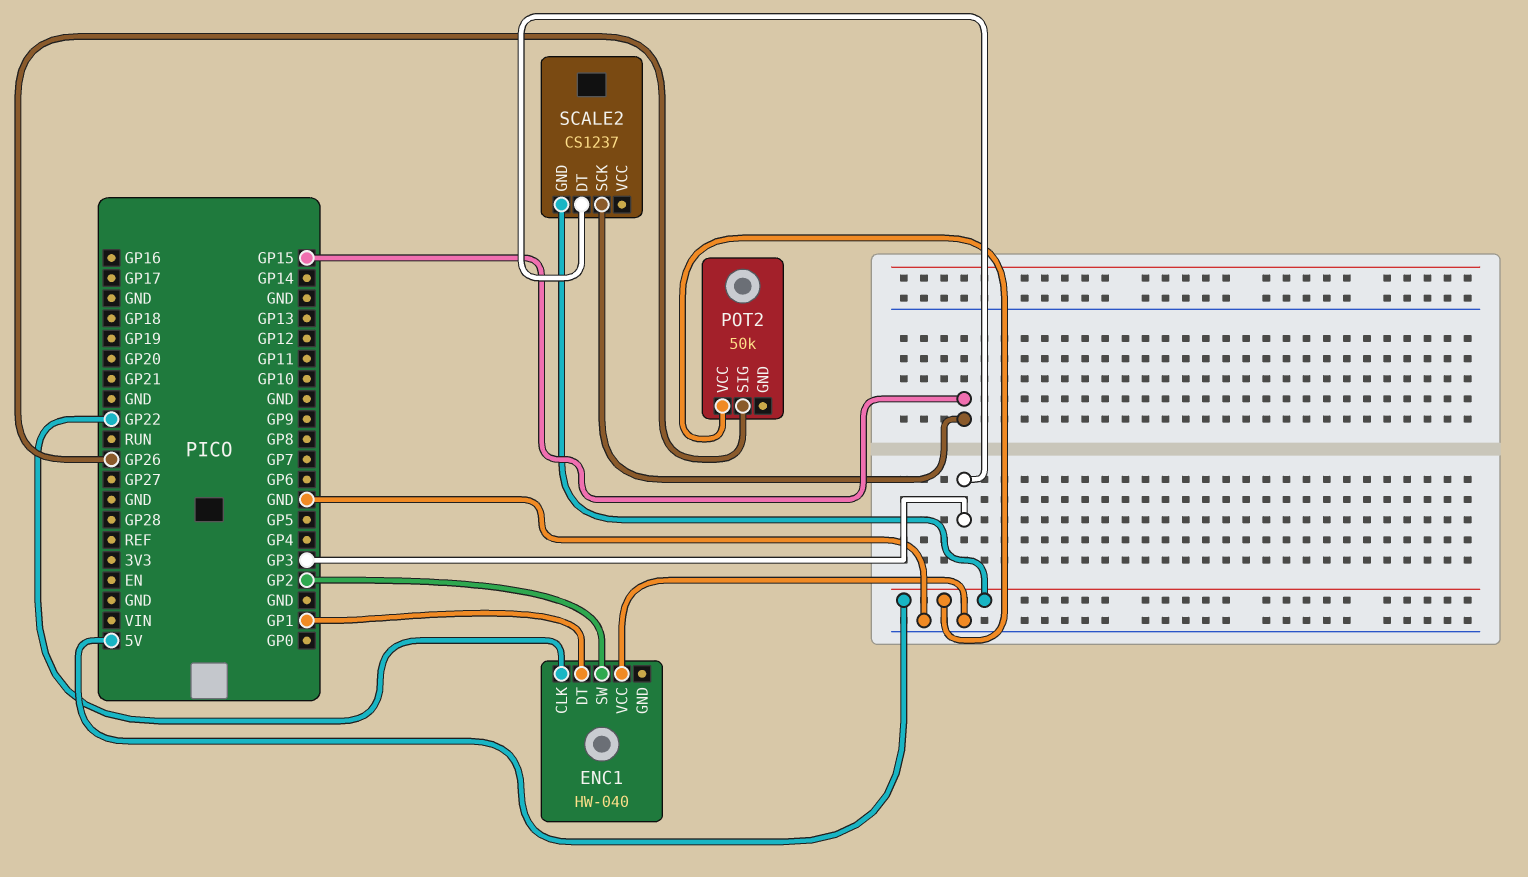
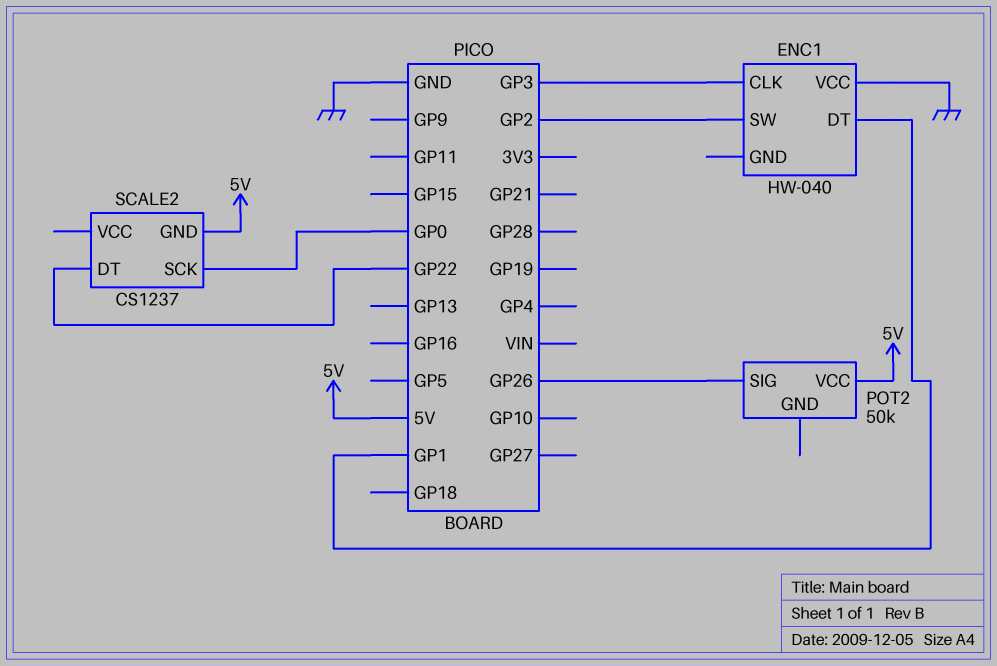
ENC1 pin CLK: GP22 -> GP3
SCALE2 pin DT: GP3 -> GP22
SCALE2 pin SCK: GP15 -> GP0

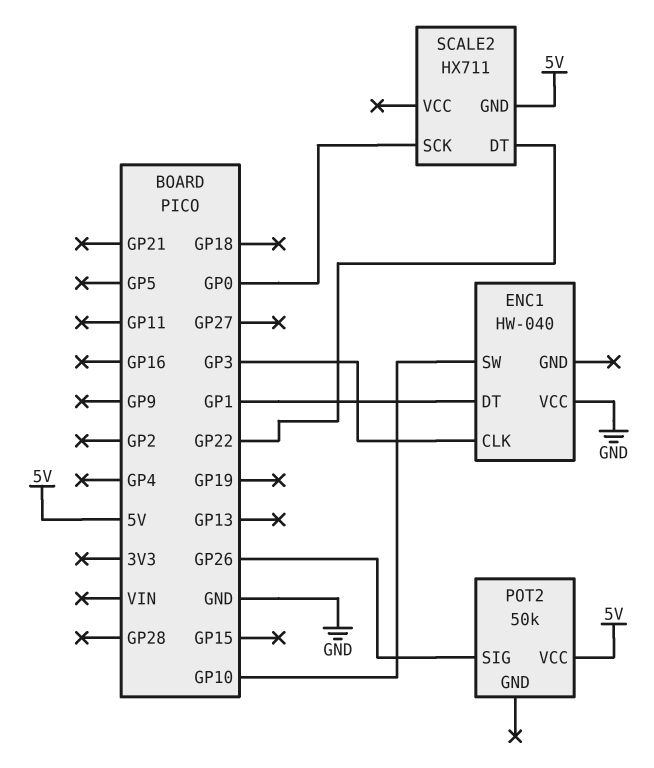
ENC1 pin SW: GP2 -> GP10
SCALE2: CS1237 -> HX711

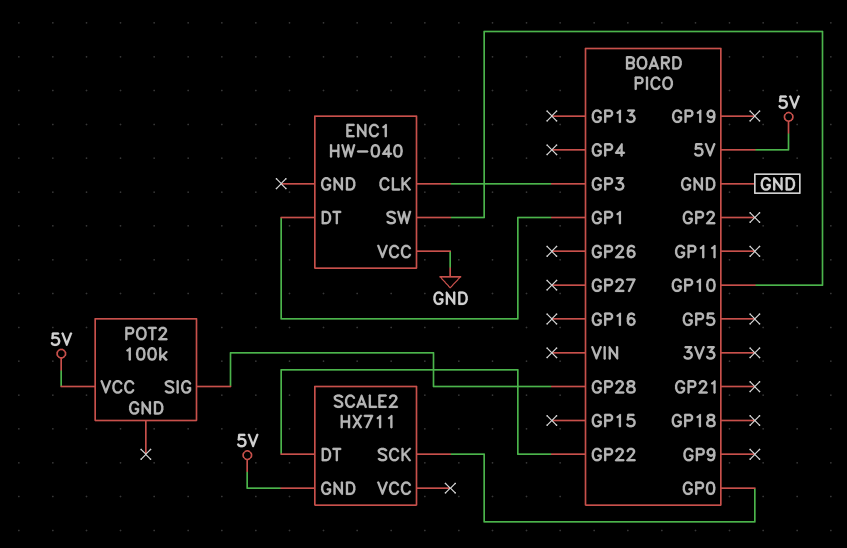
POT2: 50k -> 100k
POT2 pin SIG: GP26 -> GP28

